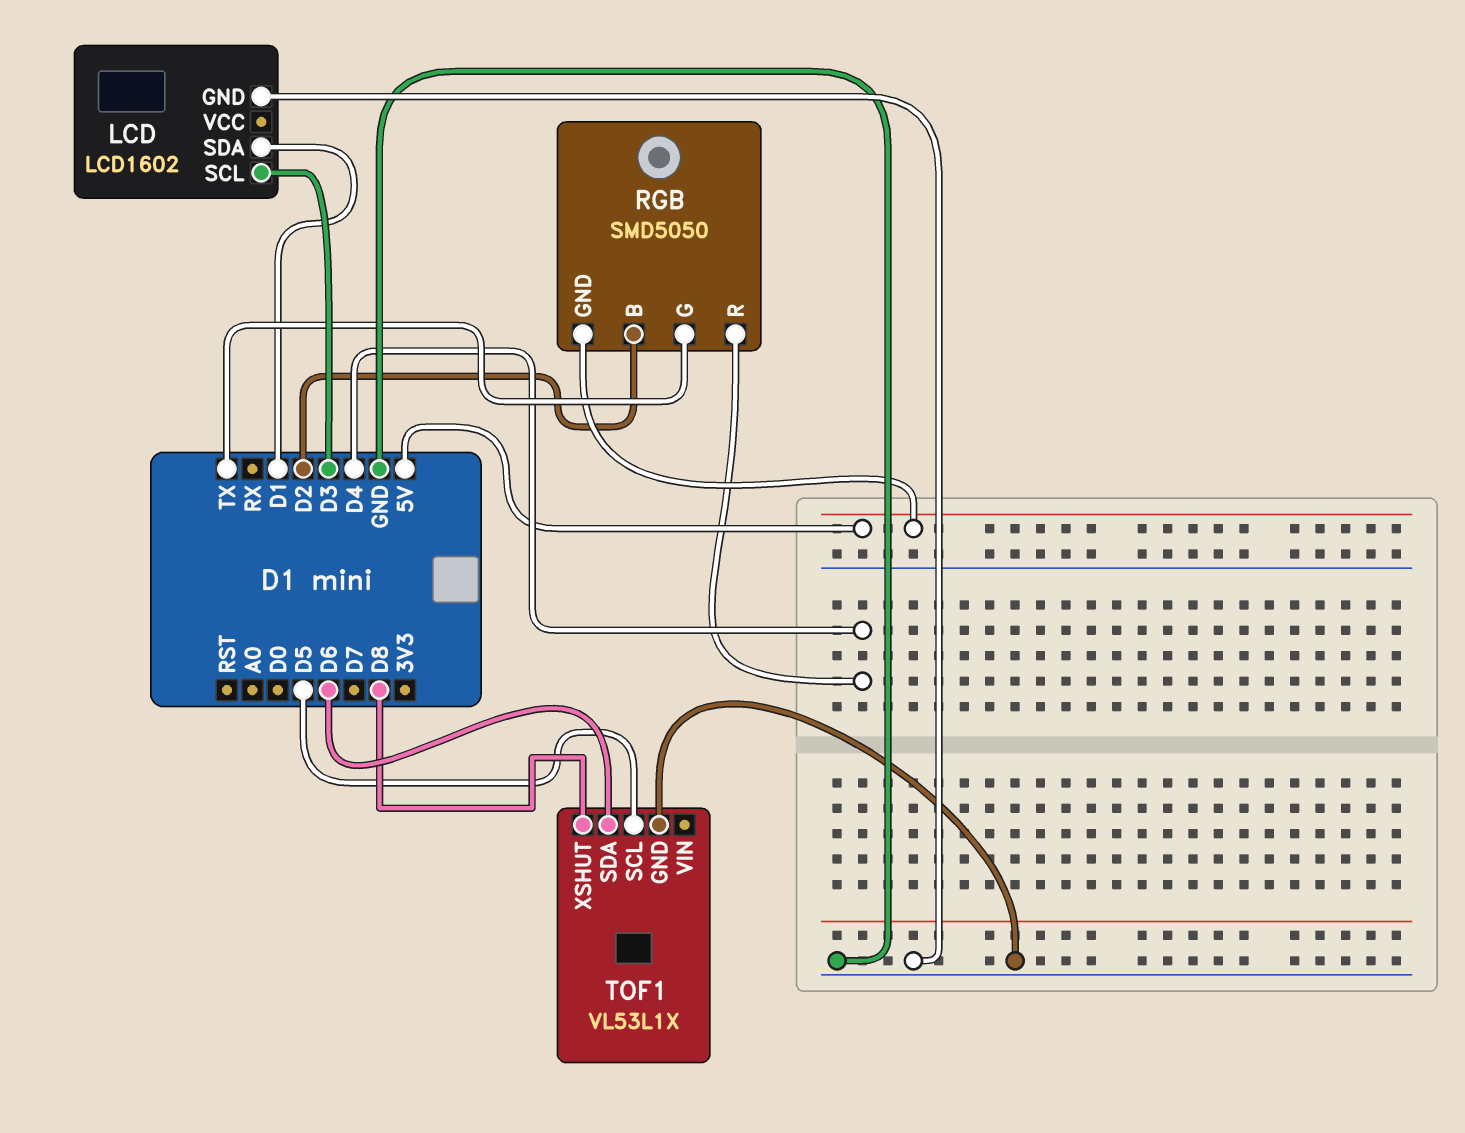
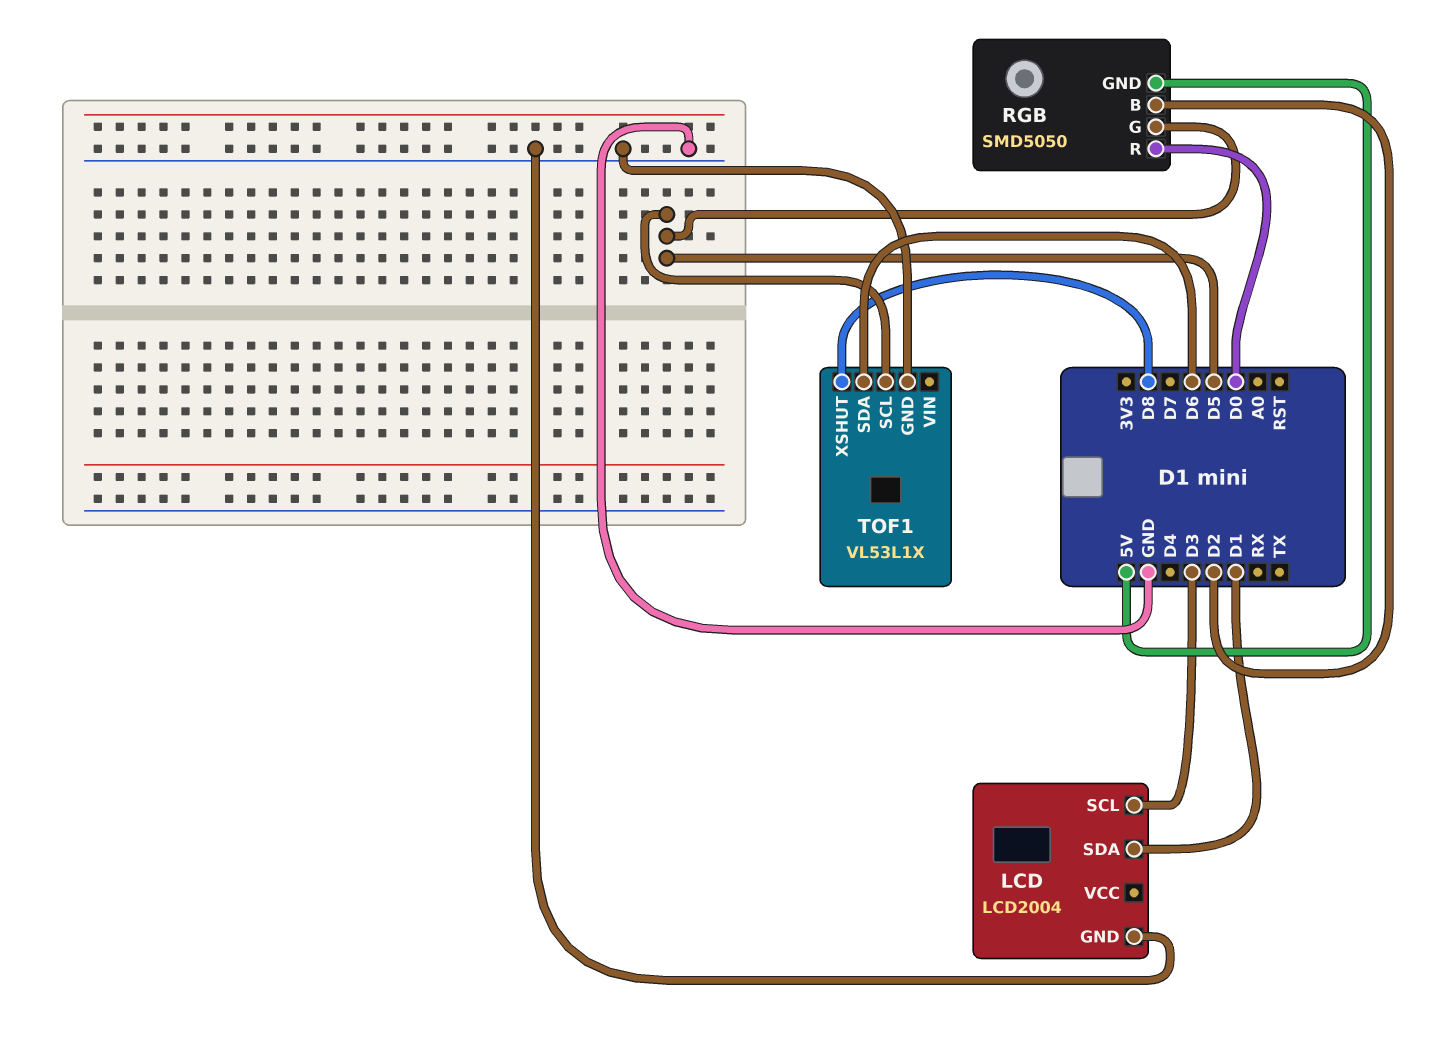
LCD: LCD1602 -> LCD2004
RGB pin G: TX -> D5
RGB pin R: D4 -> D0

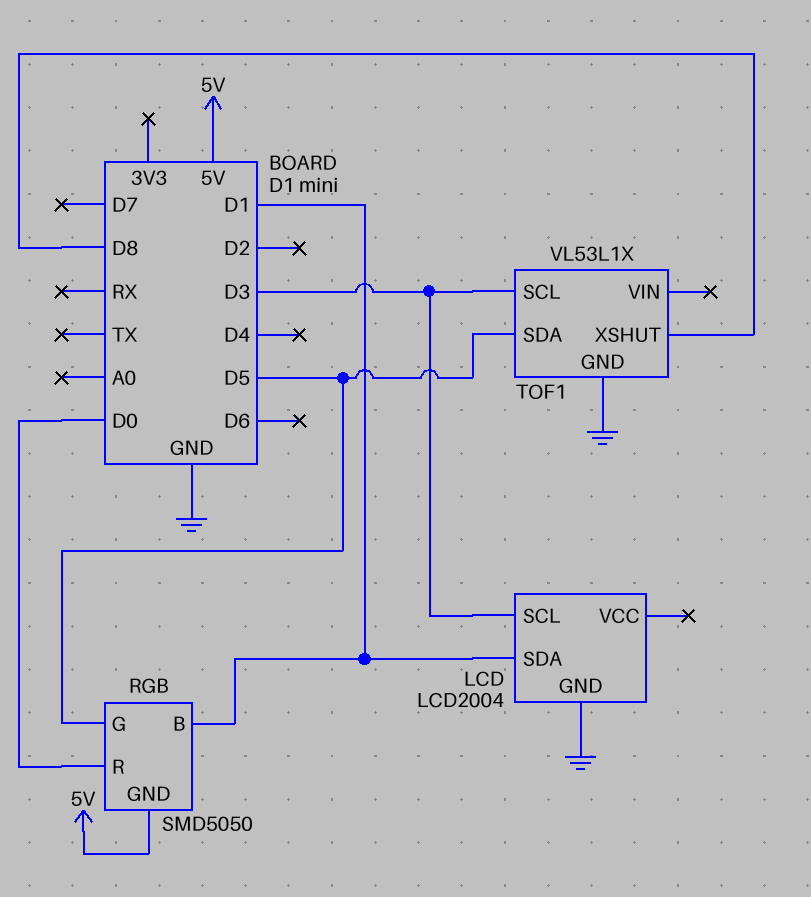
RGB pin B: D2 -> D1
TOF1 pin SCL: D5 -> D3
TOF1 pin SDA: D6 -> D5

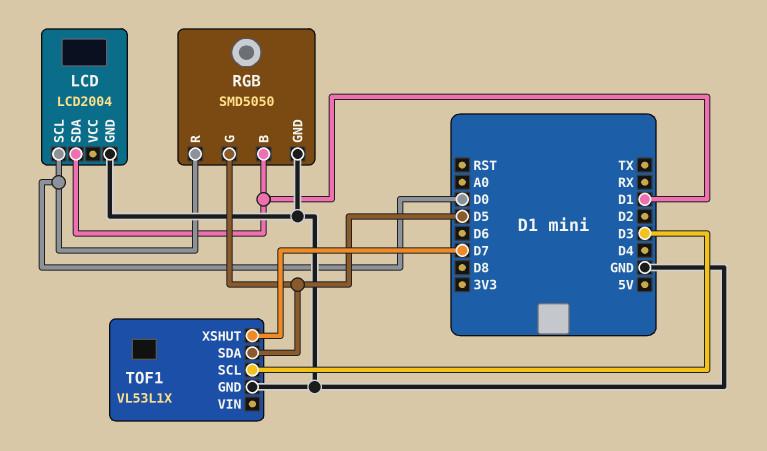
LCD pin SCL: D3 -> D0
RGB pin GND: 5V -> GND
TOF1 pin XSHUT: D8 -> D7

